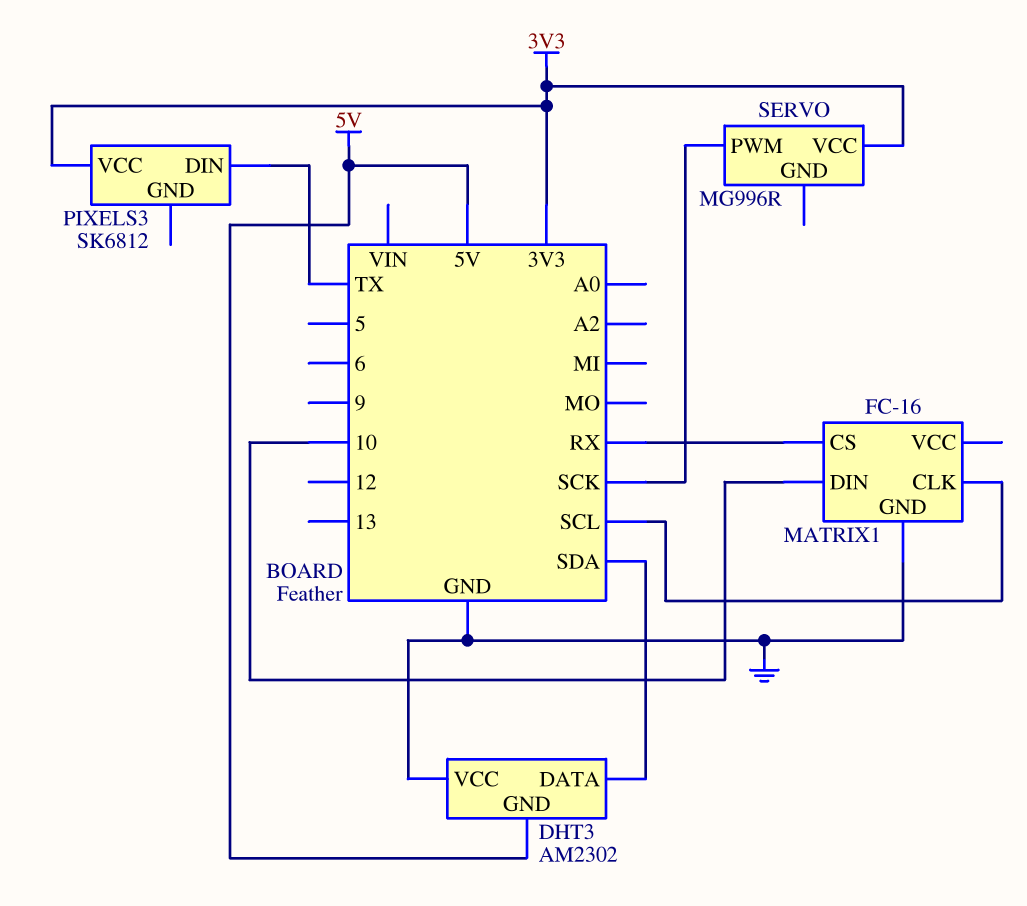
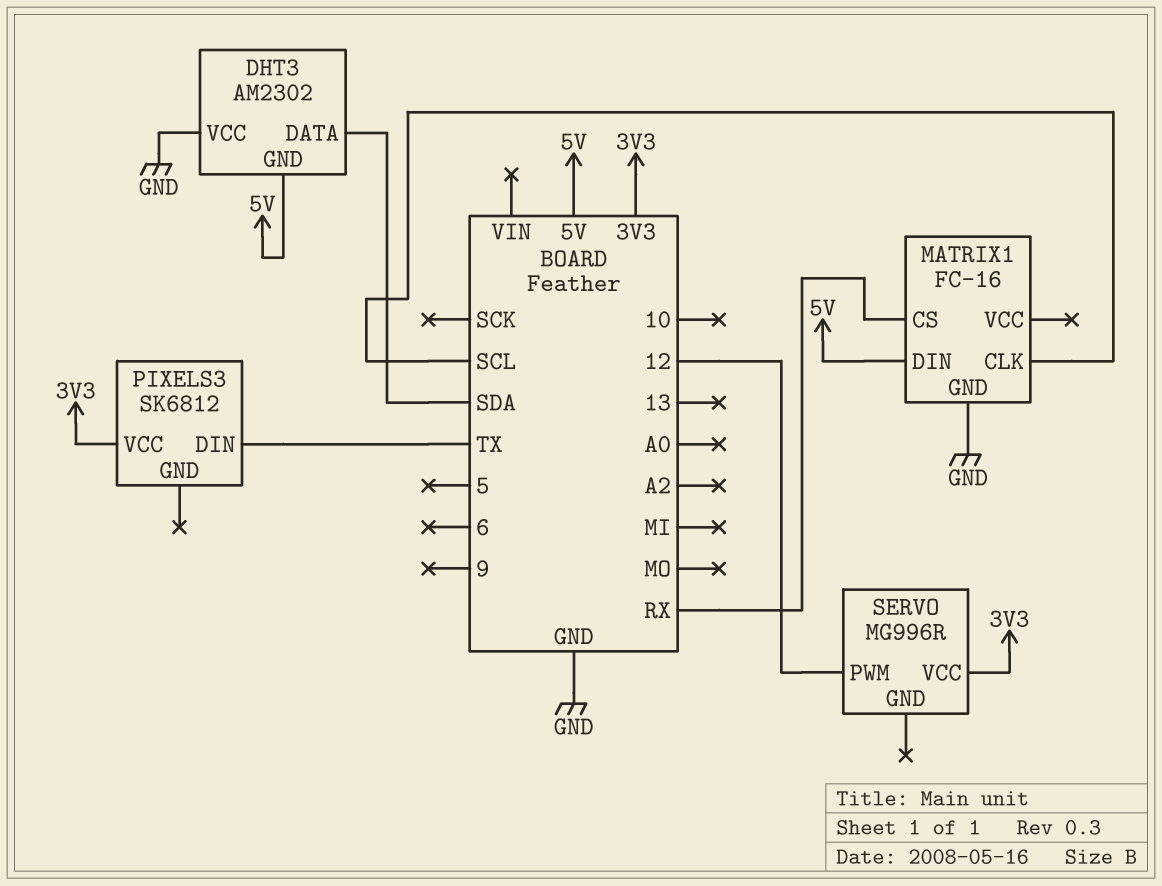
MATRIX1 pin DIN: 10 -> 5V
SERVO pin PWM: SCK -> 12

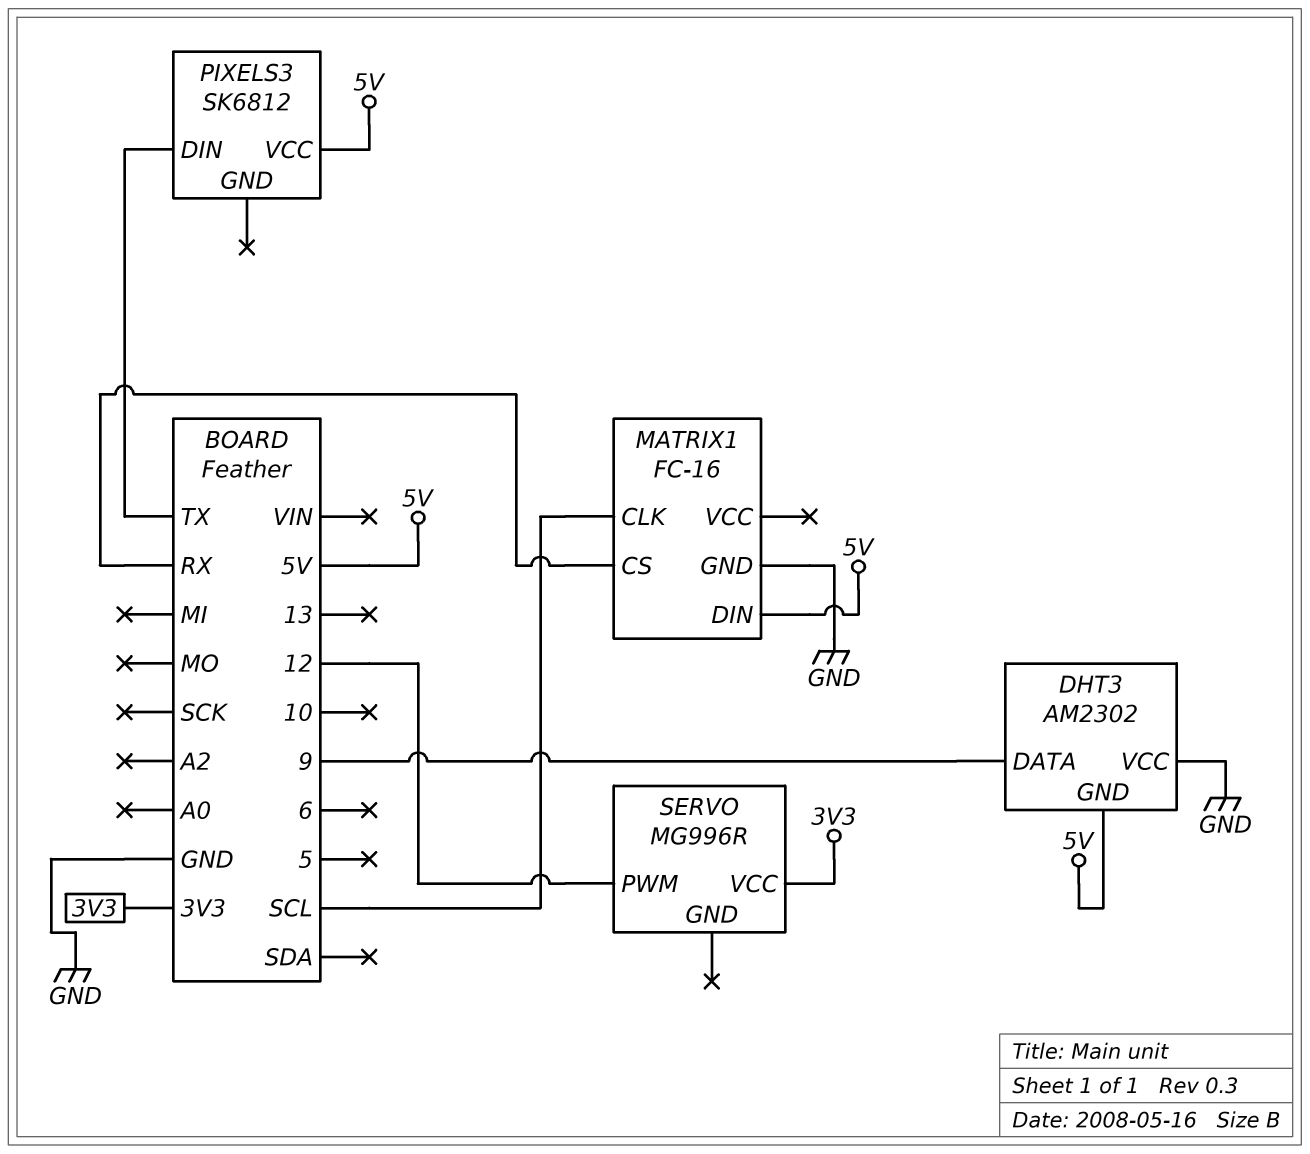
DHT3 pin DATA: SDA -> 9
PIXELS3 pin VCC: 3V3 -> 5V

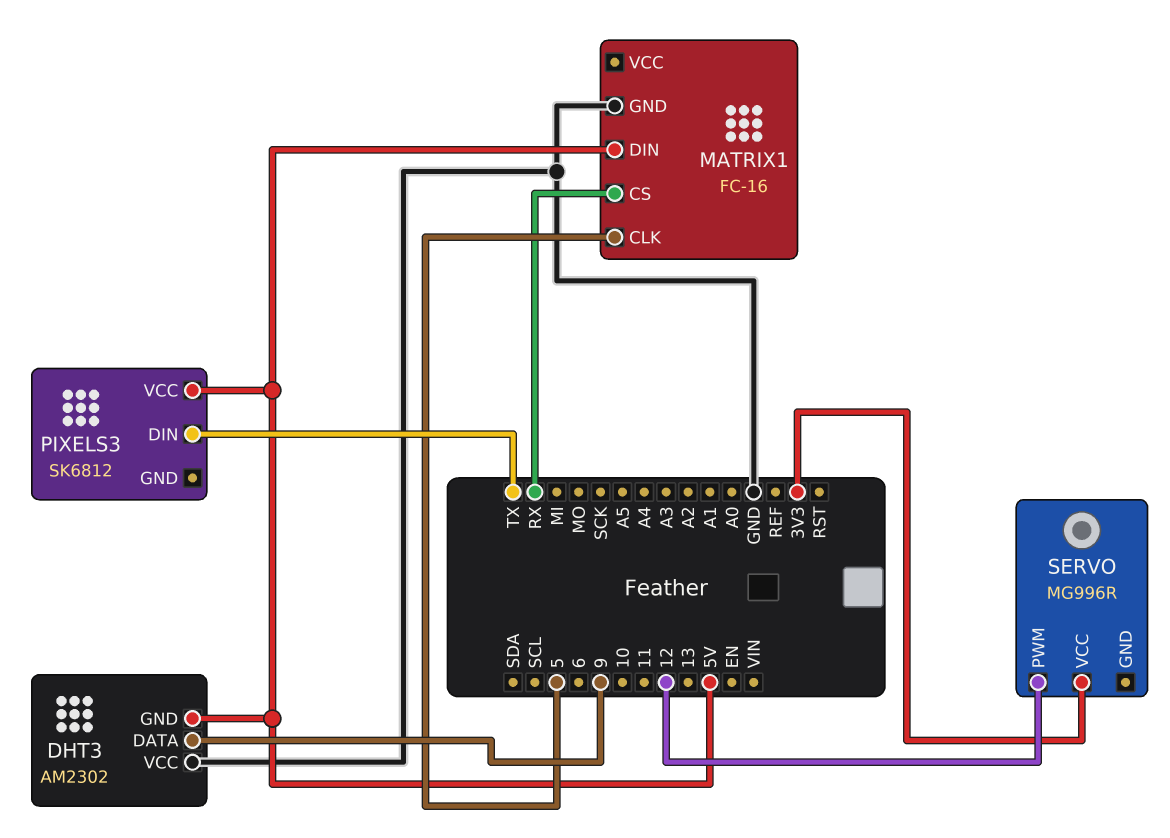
MATRIX1 pin CLK: SCL -> 5

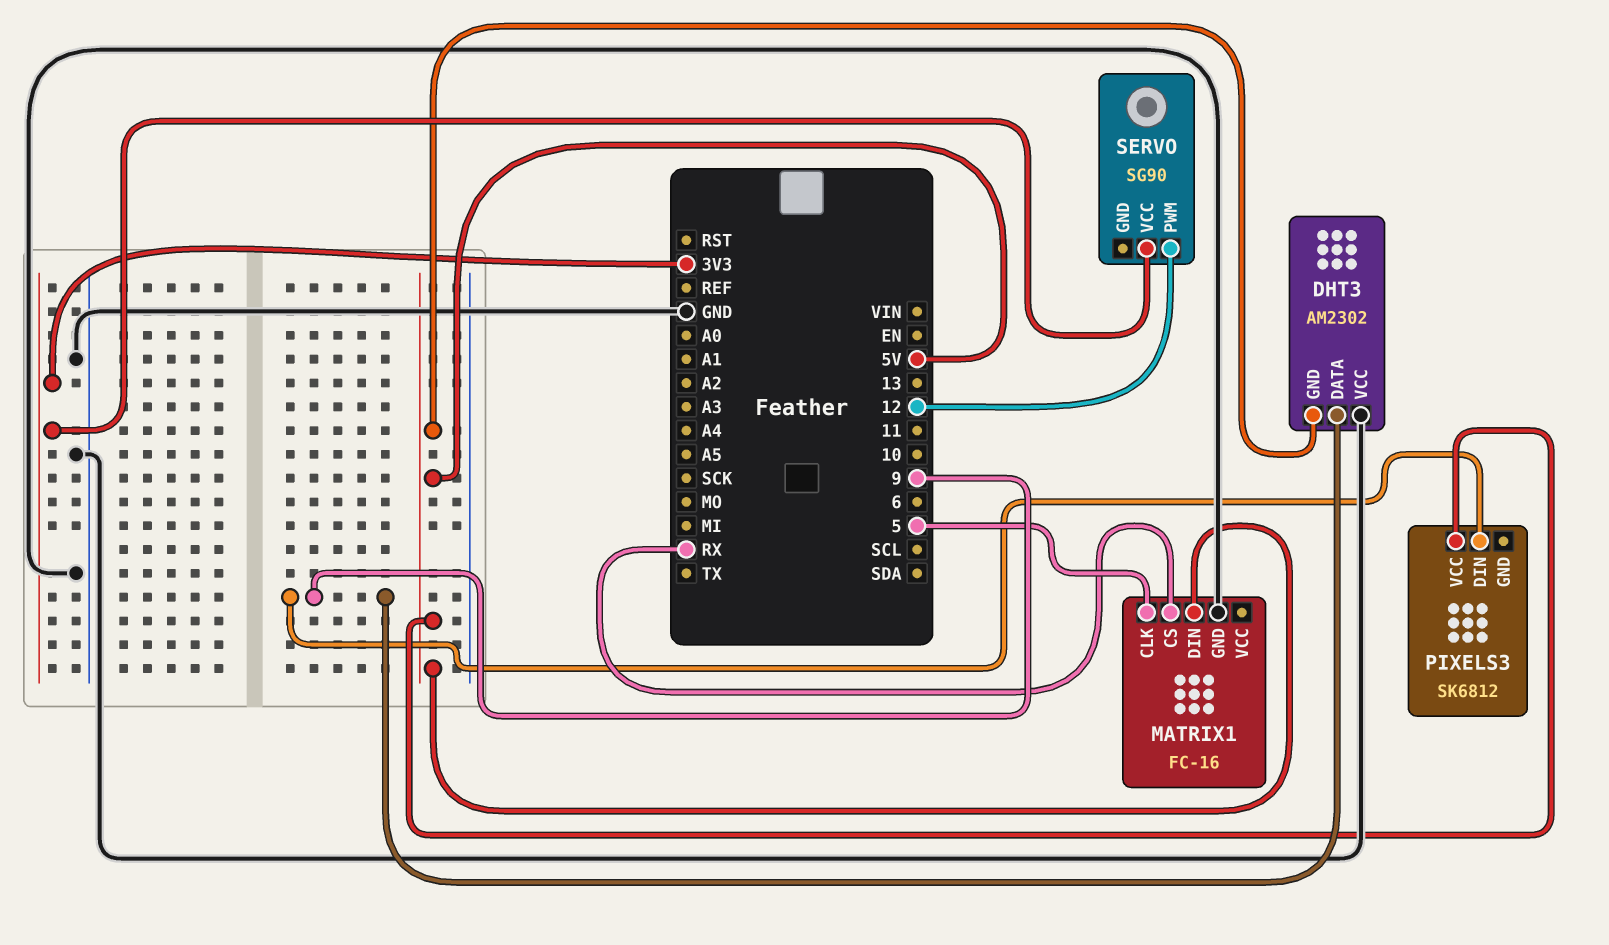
PIXELS3 pin DIN: TX -> 9
SERVO: MG996R -> SG90

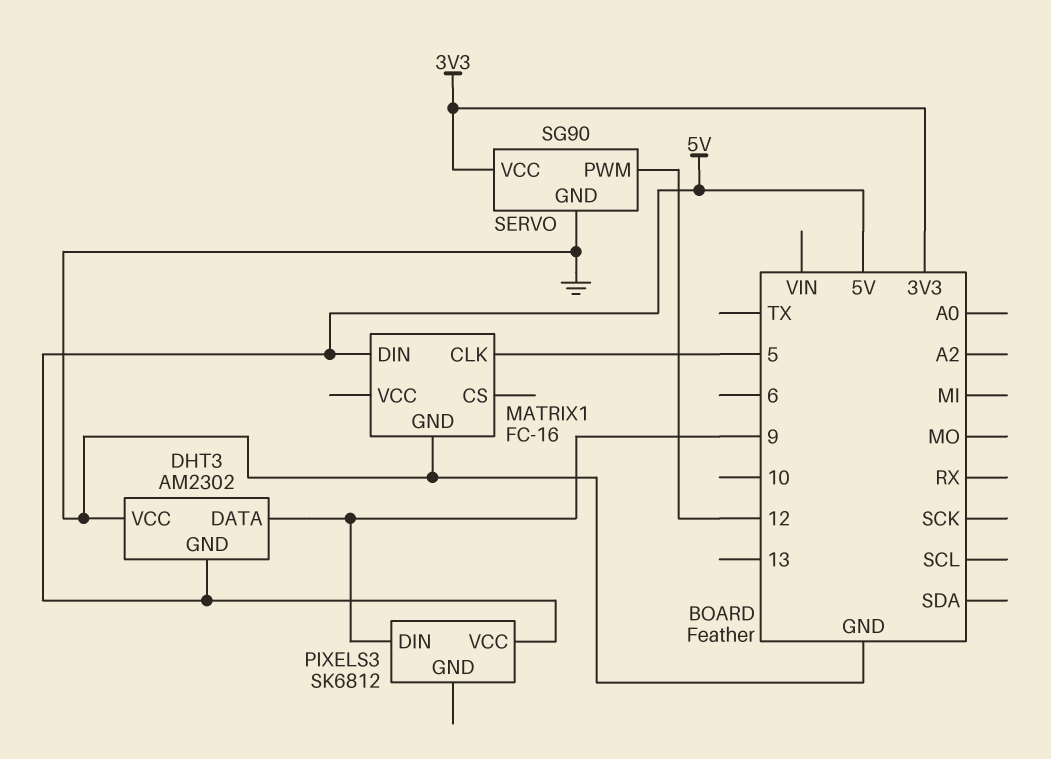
MATRIX1 pin CS: RX -> none
SERVO pin GND: none -> GND

